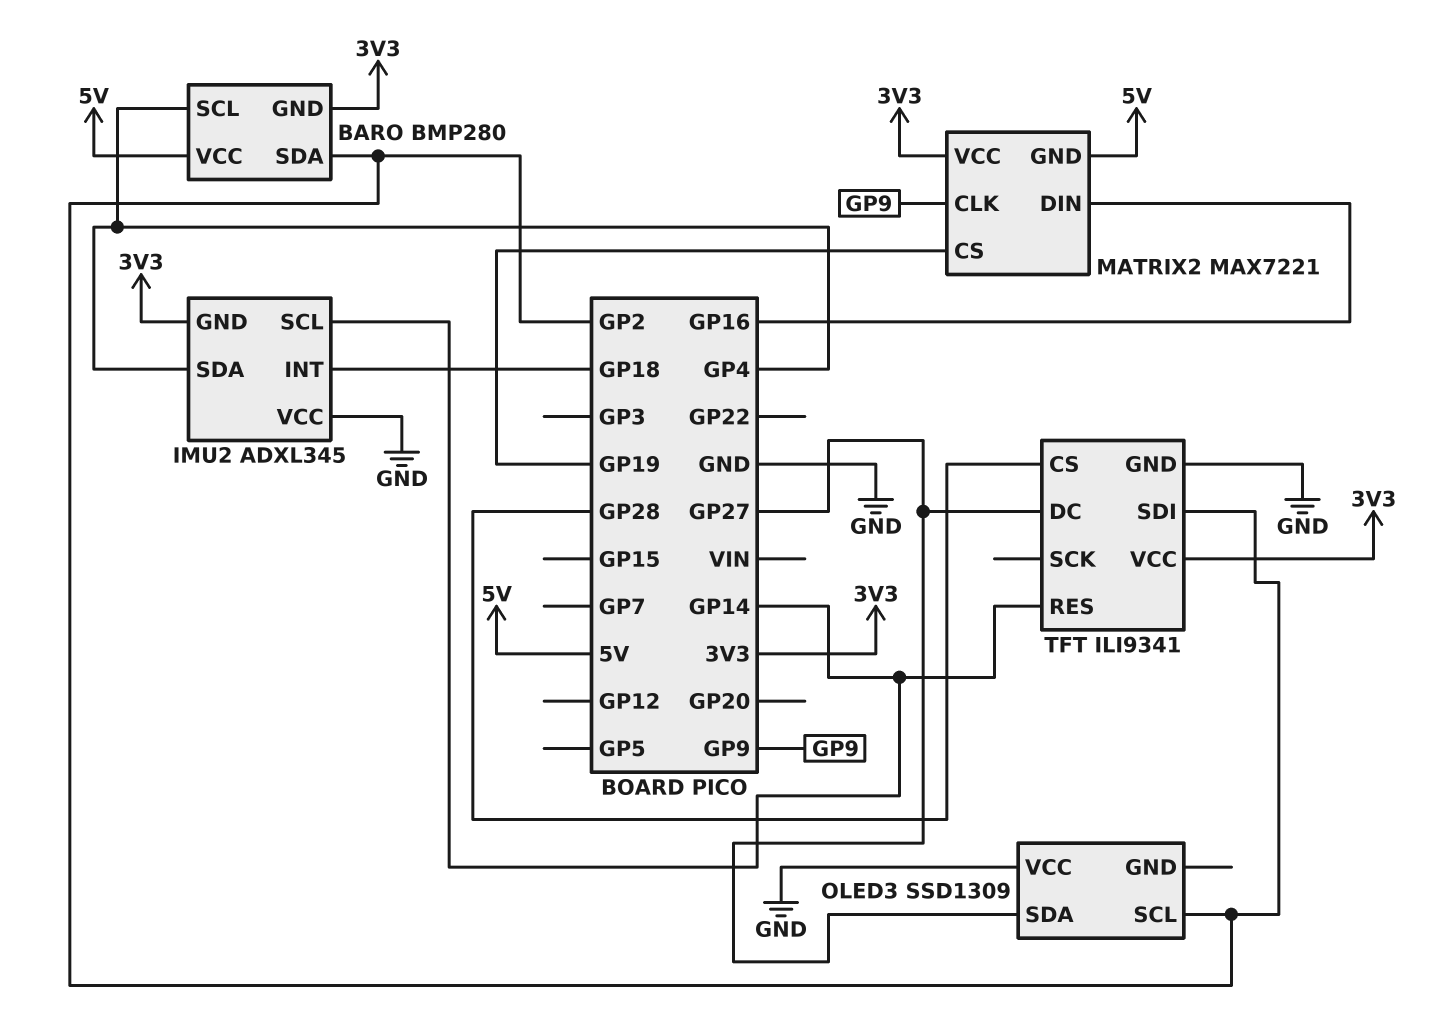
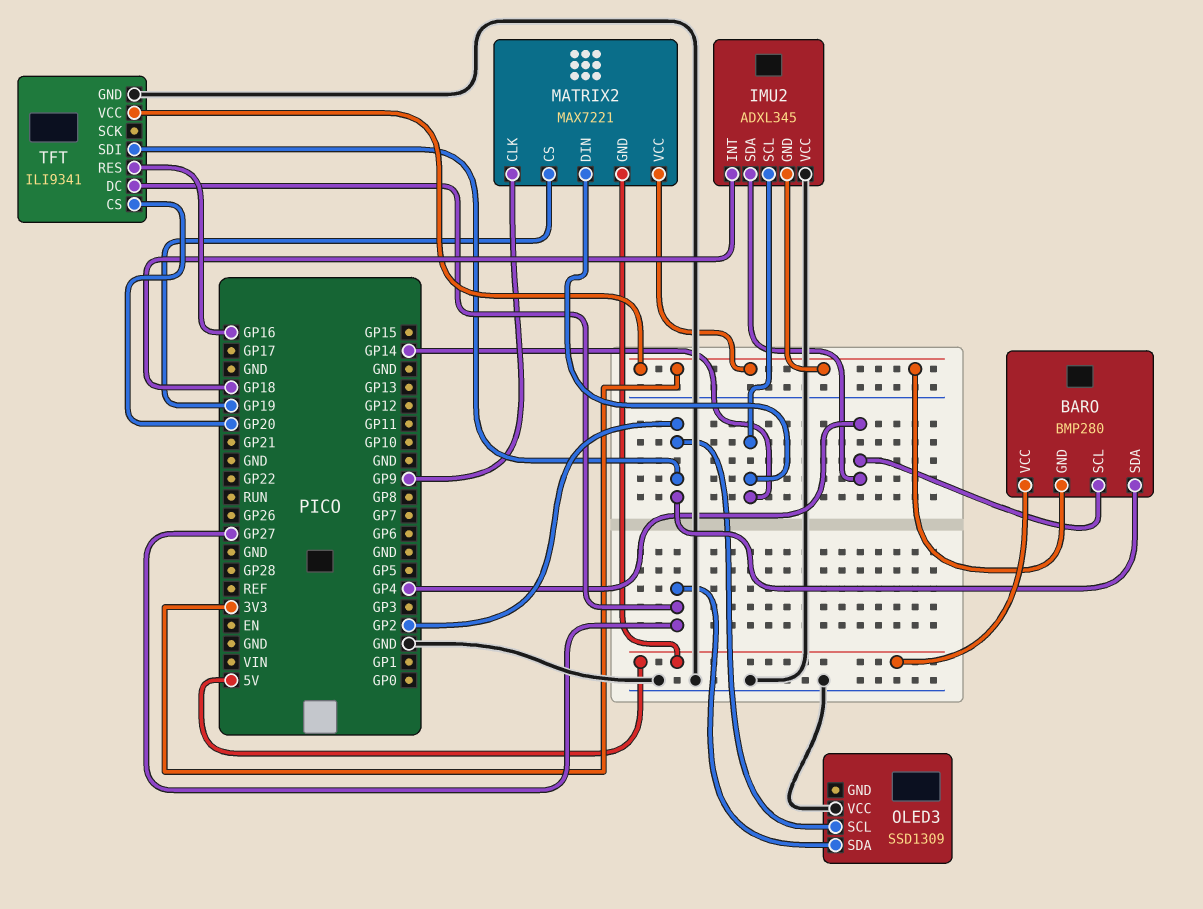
MATRIX2 pin DIN: GP16 -> GP14
TFT pin CS: GP28 -> GP20
TFT pin RES: GP14 -> GP16

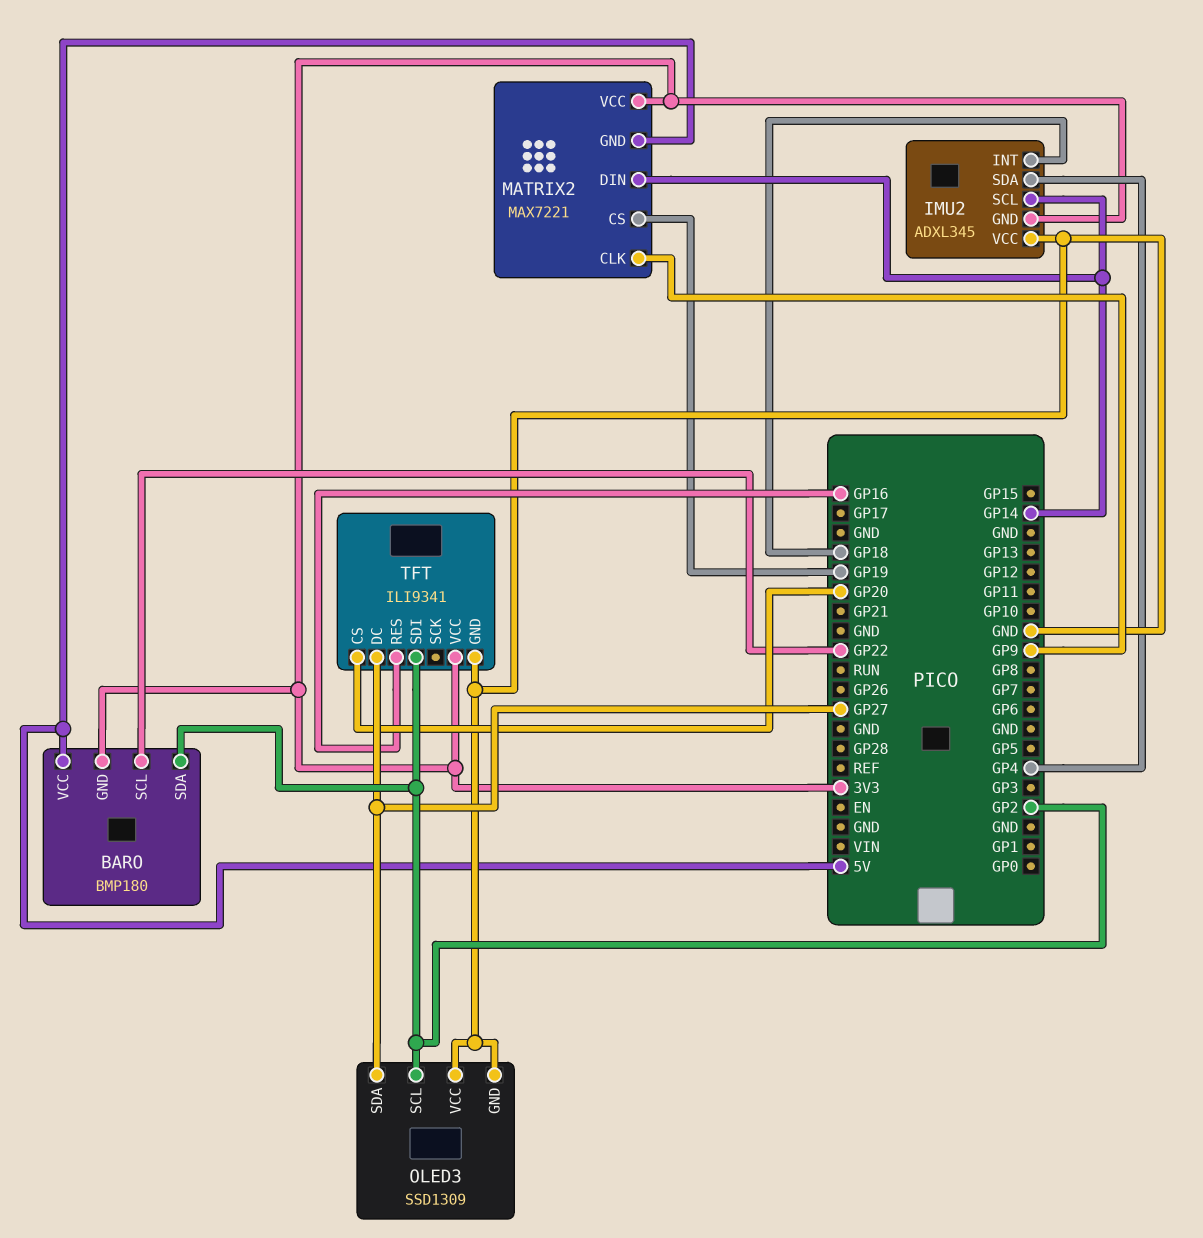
BARO: BMP280 -> BMP180
BARO pin SCL: GP4 -> GP22
OLED3 pin GND: none -> GND

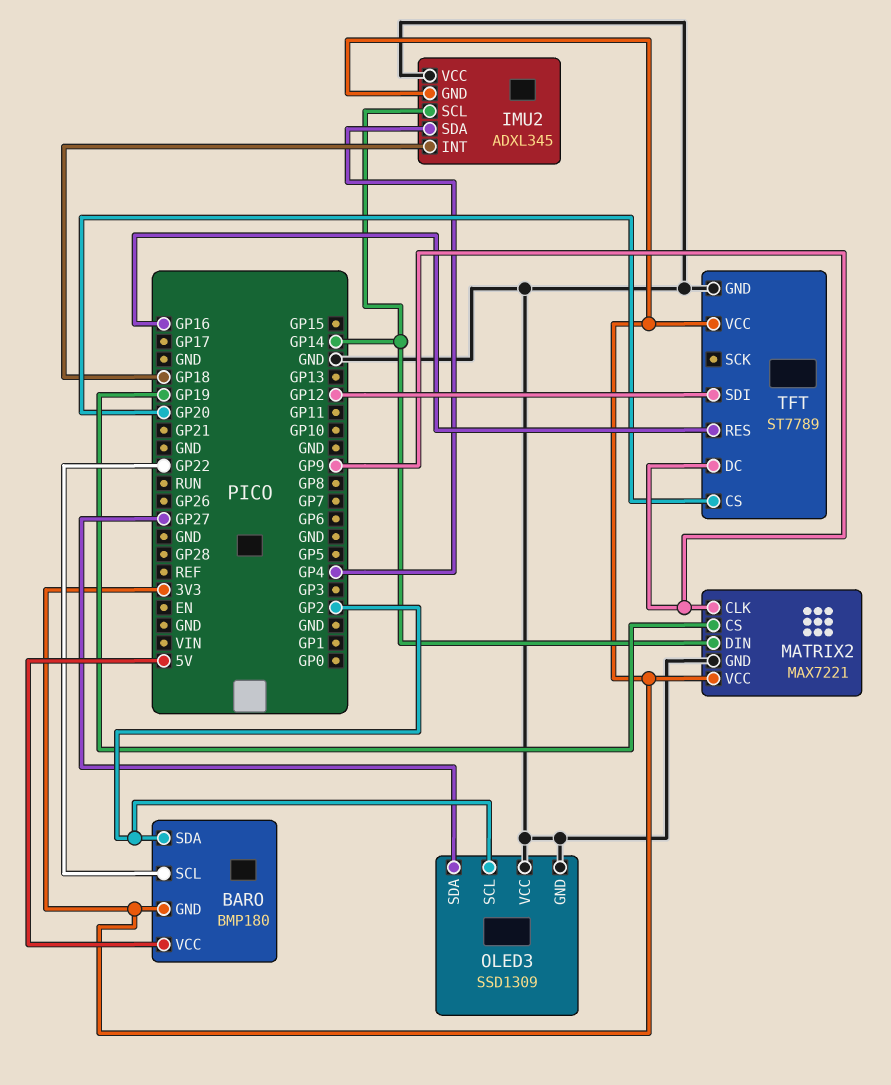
MATRIX2 pin GND: 5V -> GND
TFT: ILI9341 -> ST7789
TFT pin DC: GP27 -> GP9
TFT pin SDI: GP2 -> GP12

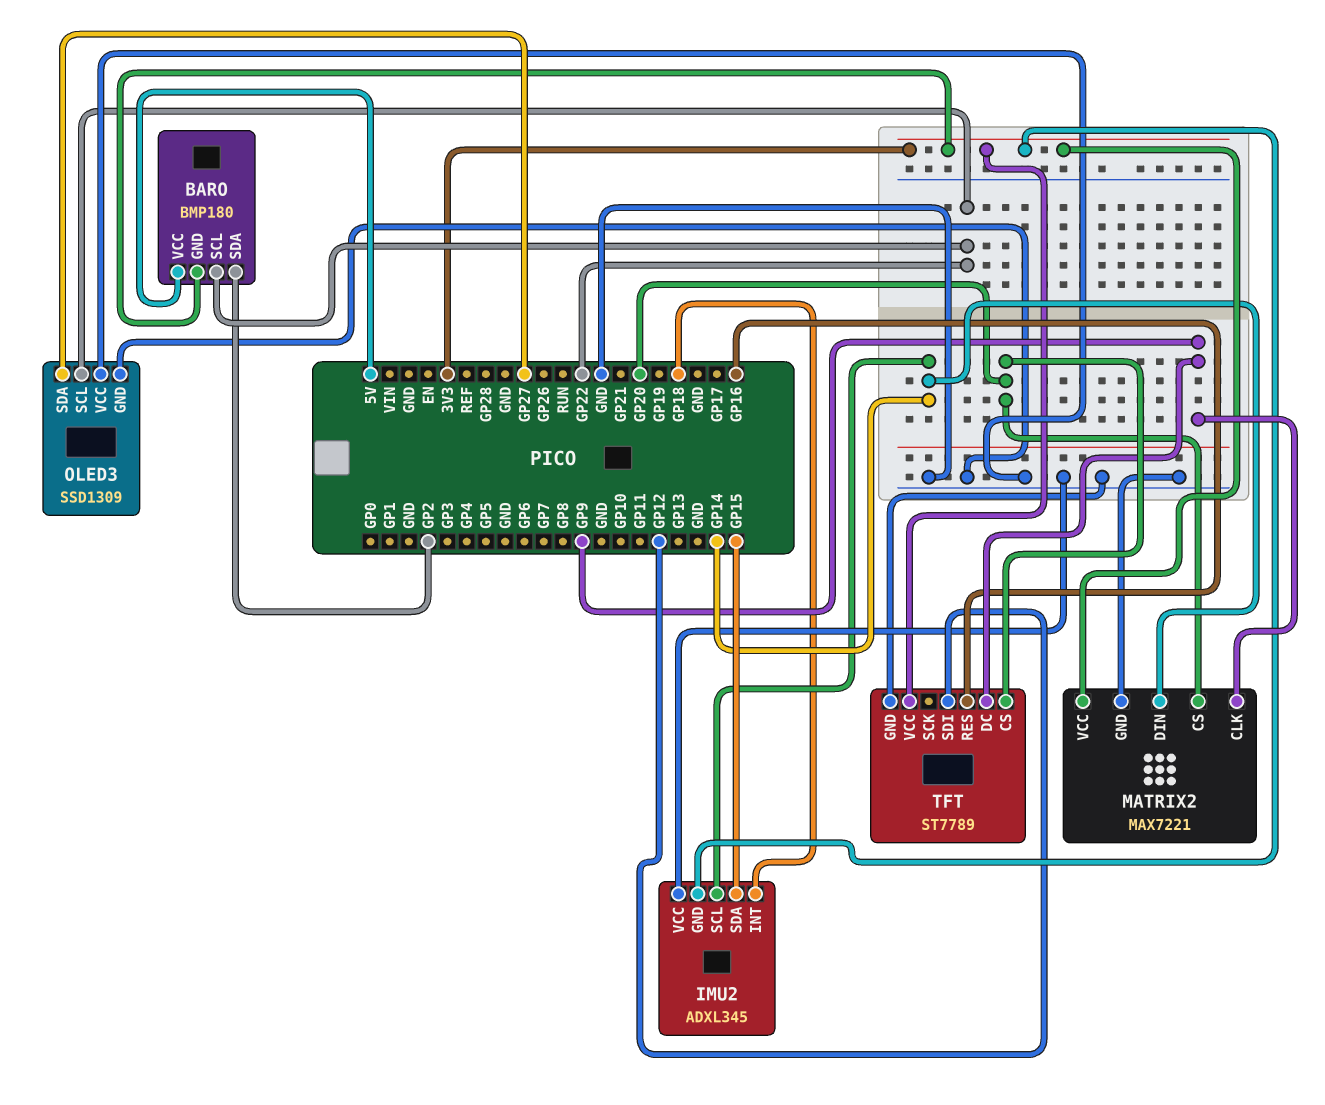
IMU2 pin SDA: GP4 -> GP15
MATRIX2 pin CS: GP19 -> GP20
OLED3 pin SCL: GP2 -> GP22

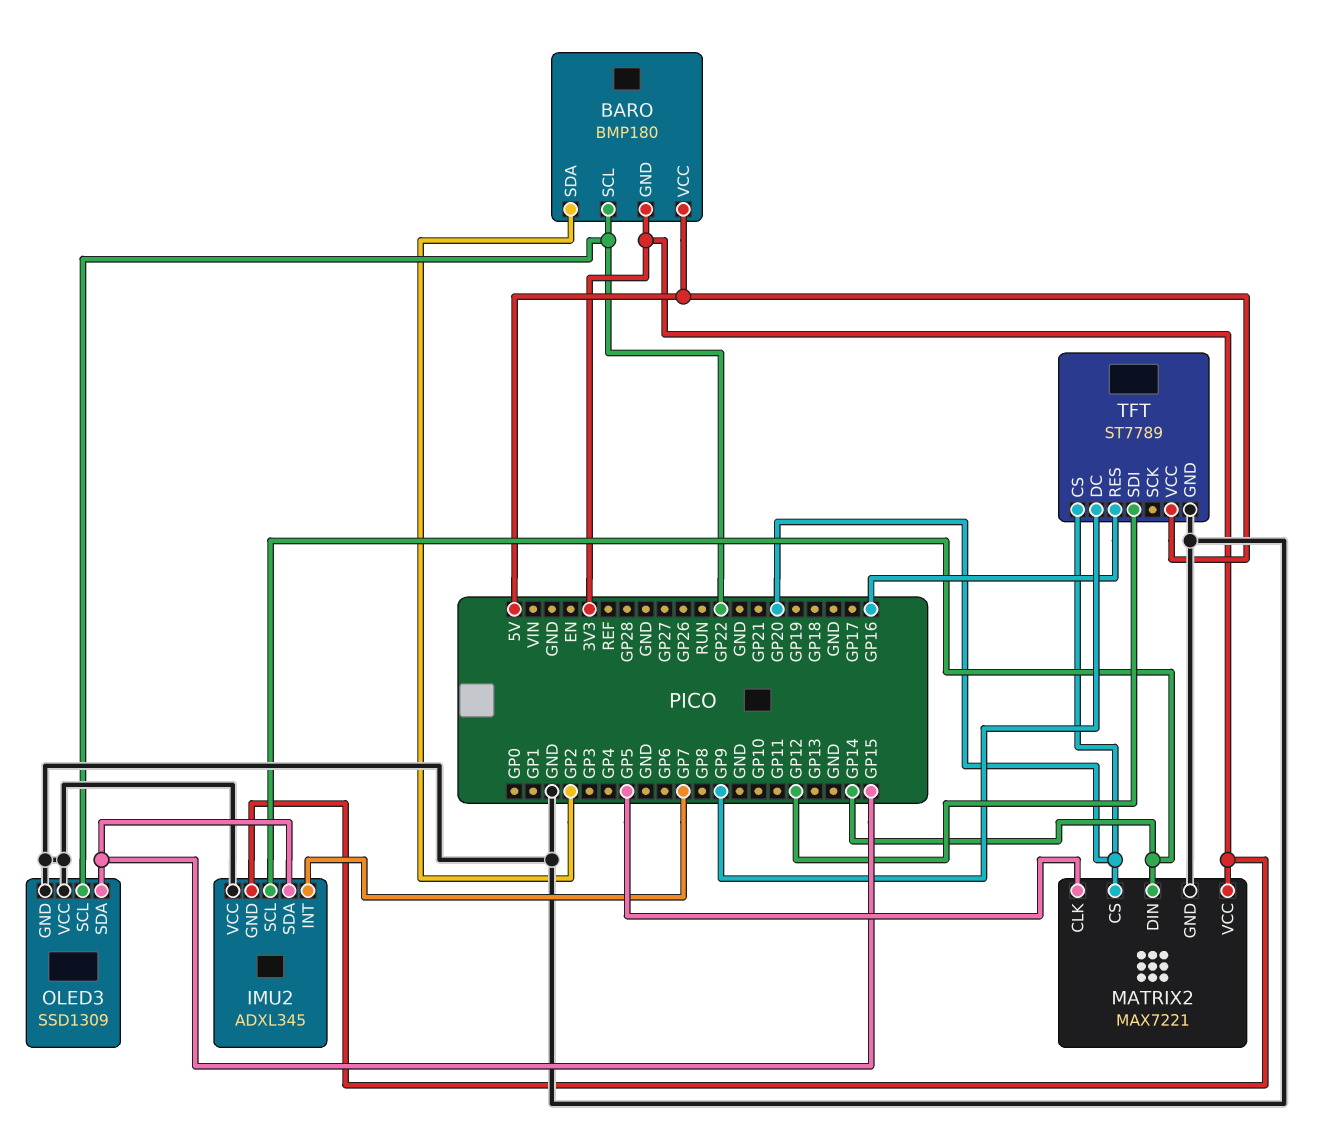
IMU2 pin INT: GP18 -> GP7
MATRIX2 pin CLK: GP9 -> GP5
OLED3 pin SDA: GP27 -> GP15
TFT pin VCC: 3V3 -> 5V

